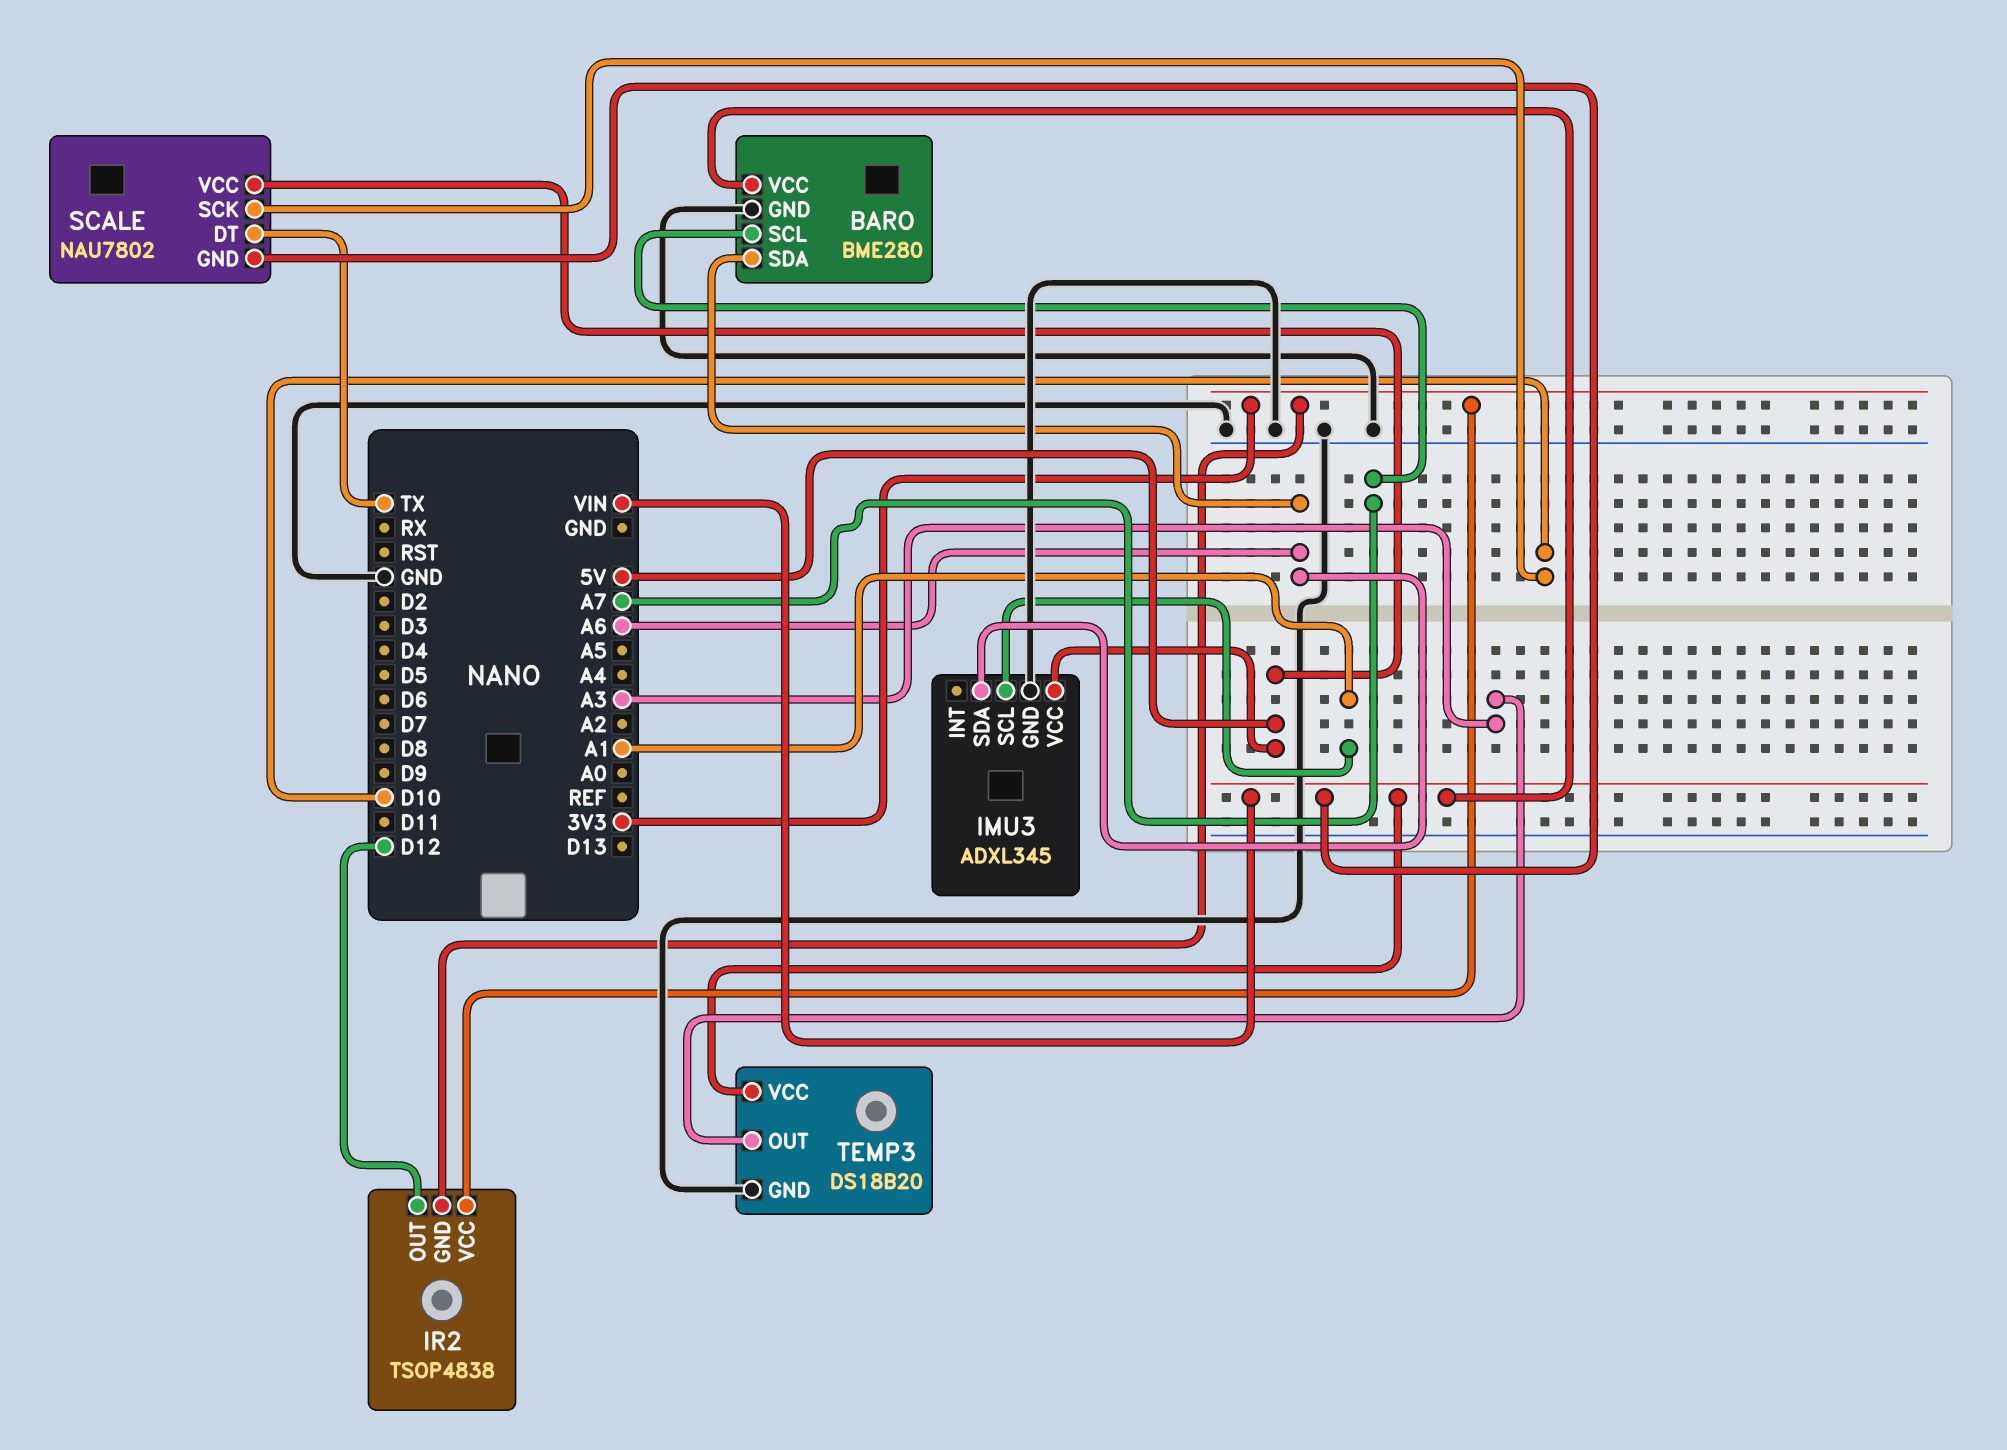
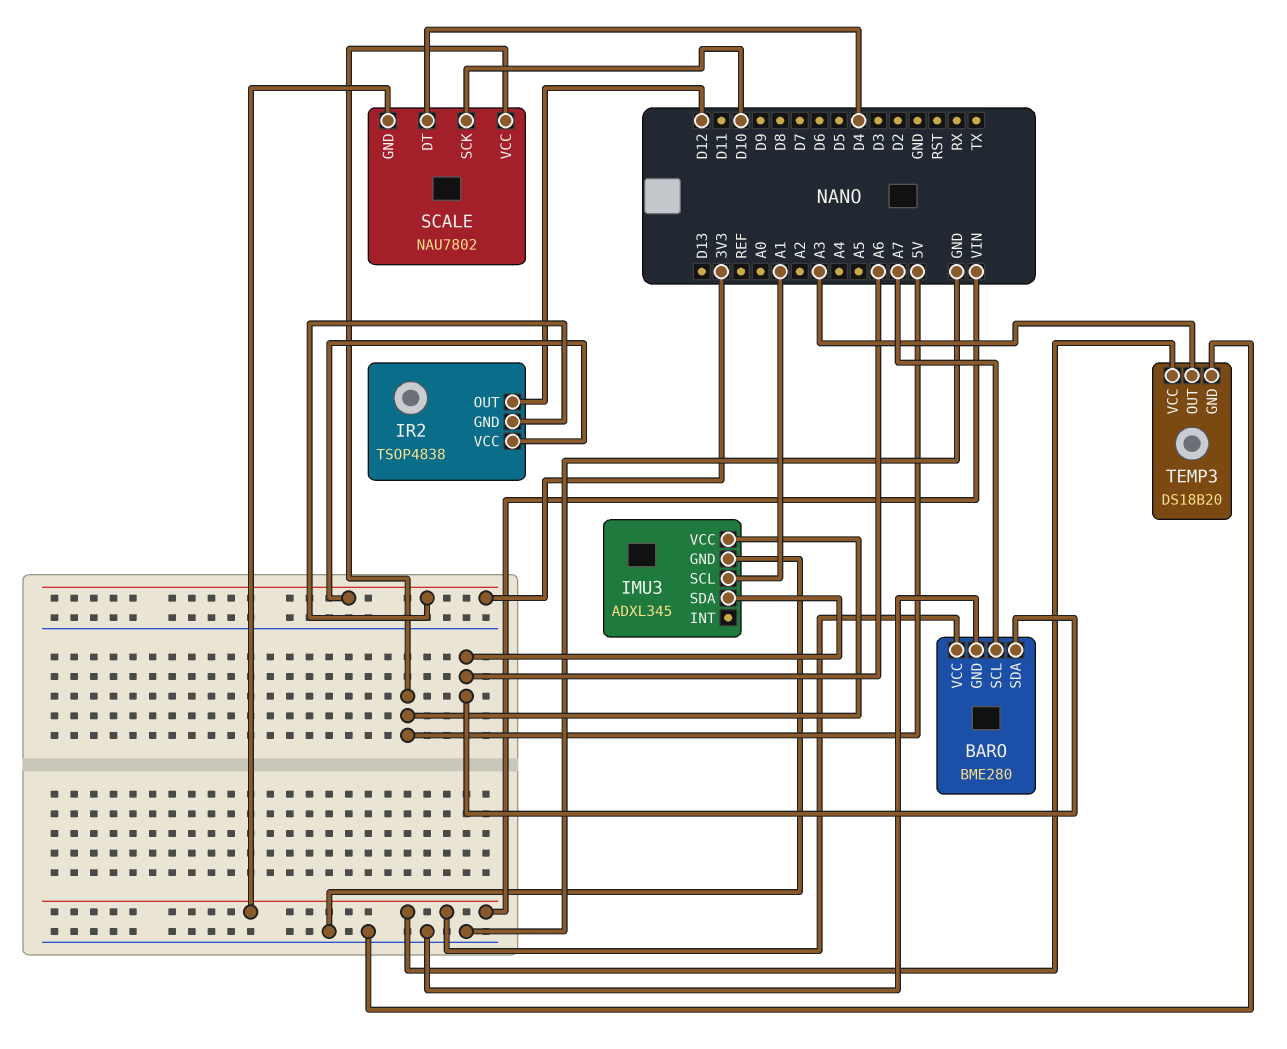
SCALE pin DT: TX -> D4

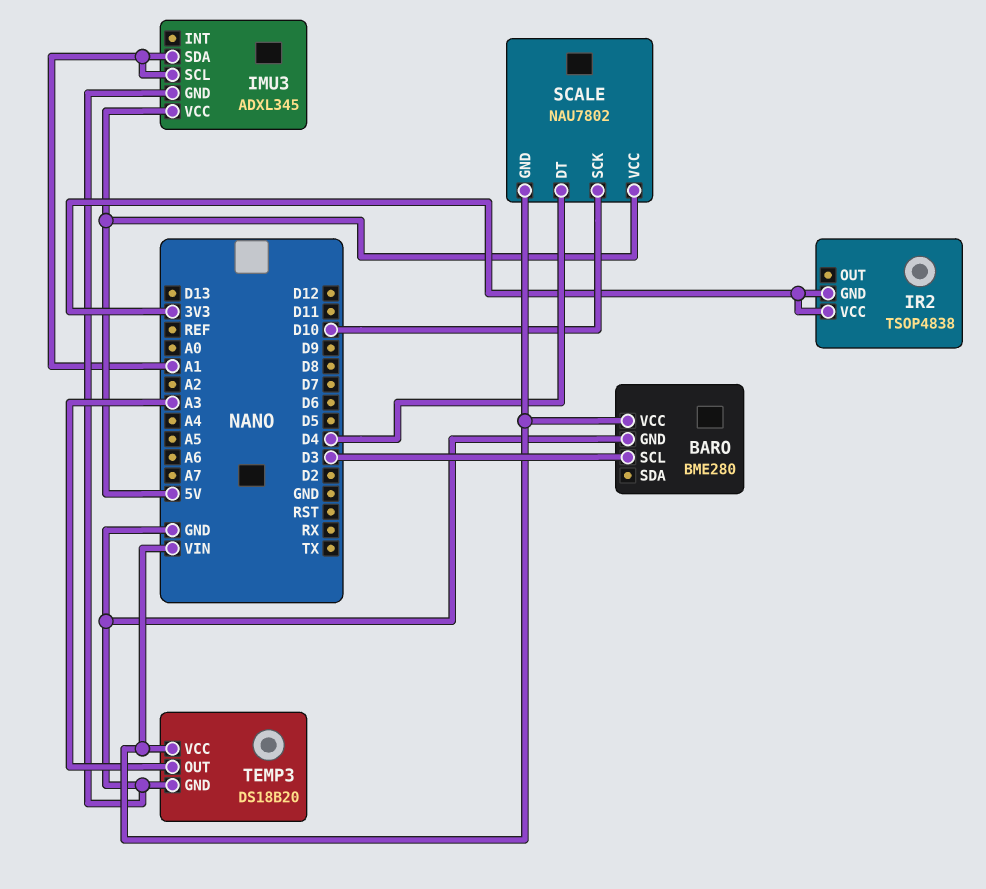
BARO pin SCL: A7 -> D3
BARO pin SDA: A6 -> none
IMU3 pin SDA: A6 -> A1
IR2 pin OUT: D12 -> none

